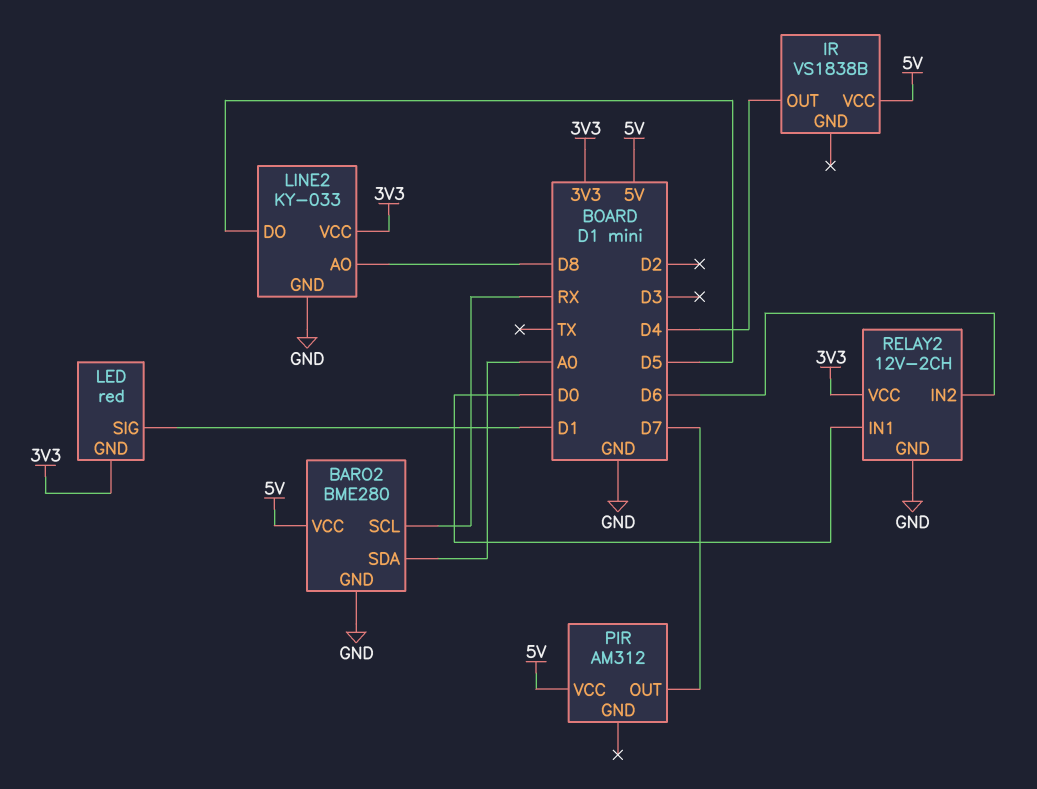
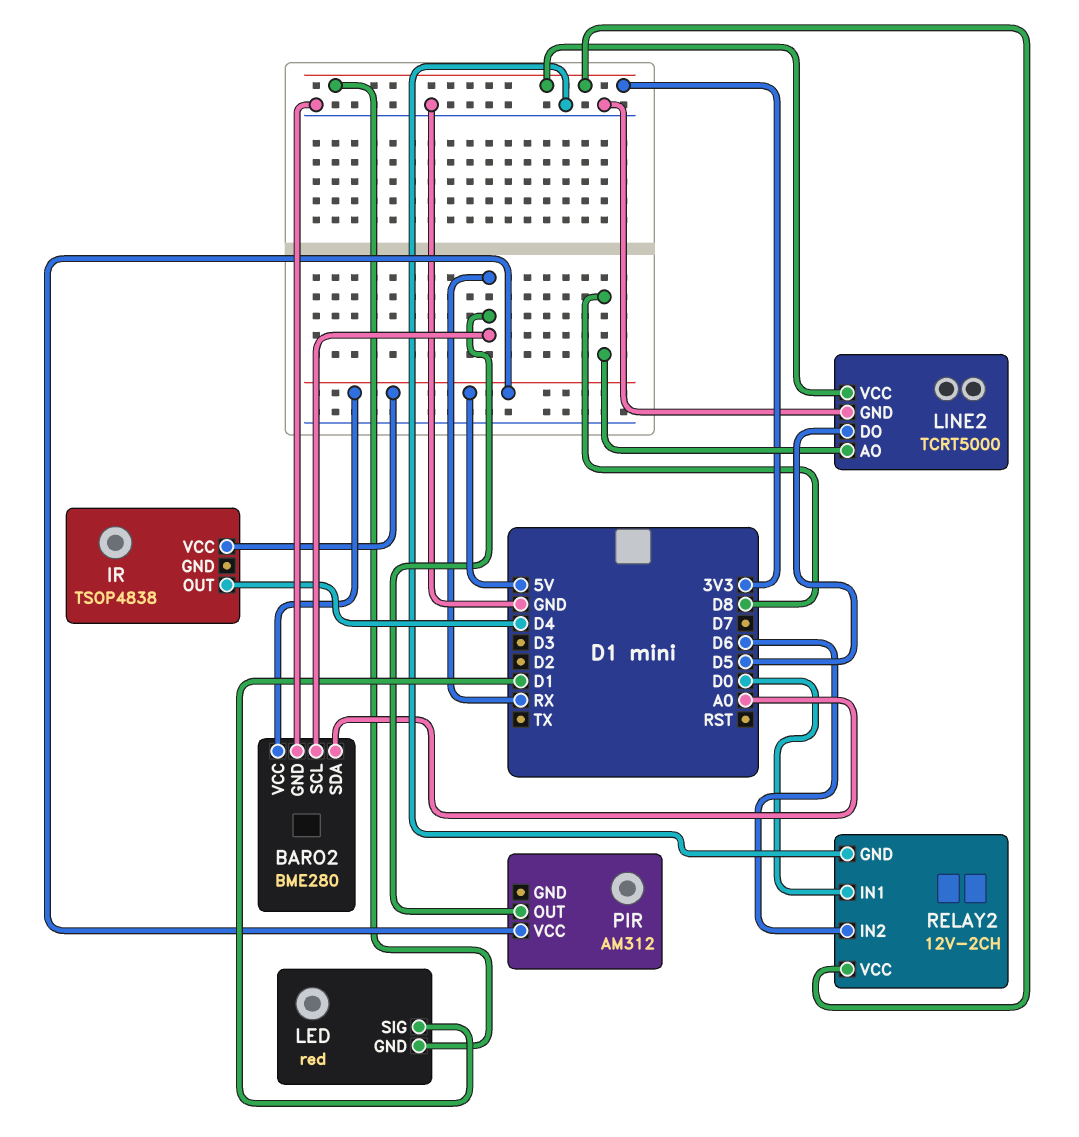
IR: VS1838B -> TSOP4838
LINE2: KY-033 -> TCRT5000
PIR pin OUT: D7 -> RX

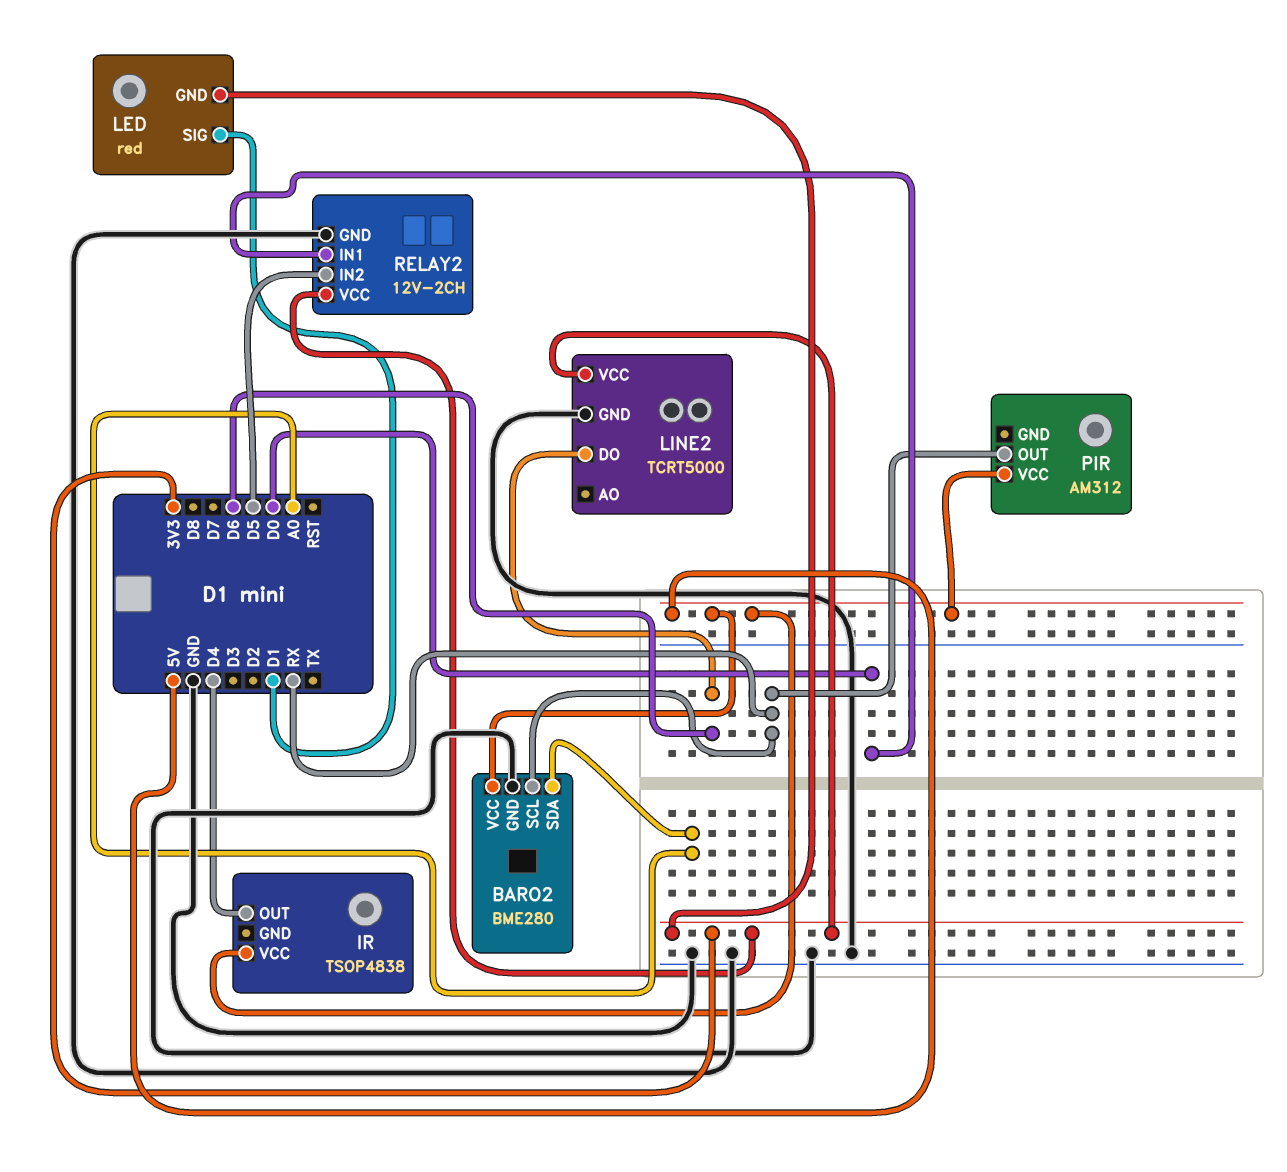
LINE2 pin AO: D8 -> none
LINE2 pin DO: D5 -> D6
RELAY2 pin IN2: D6 -> D5

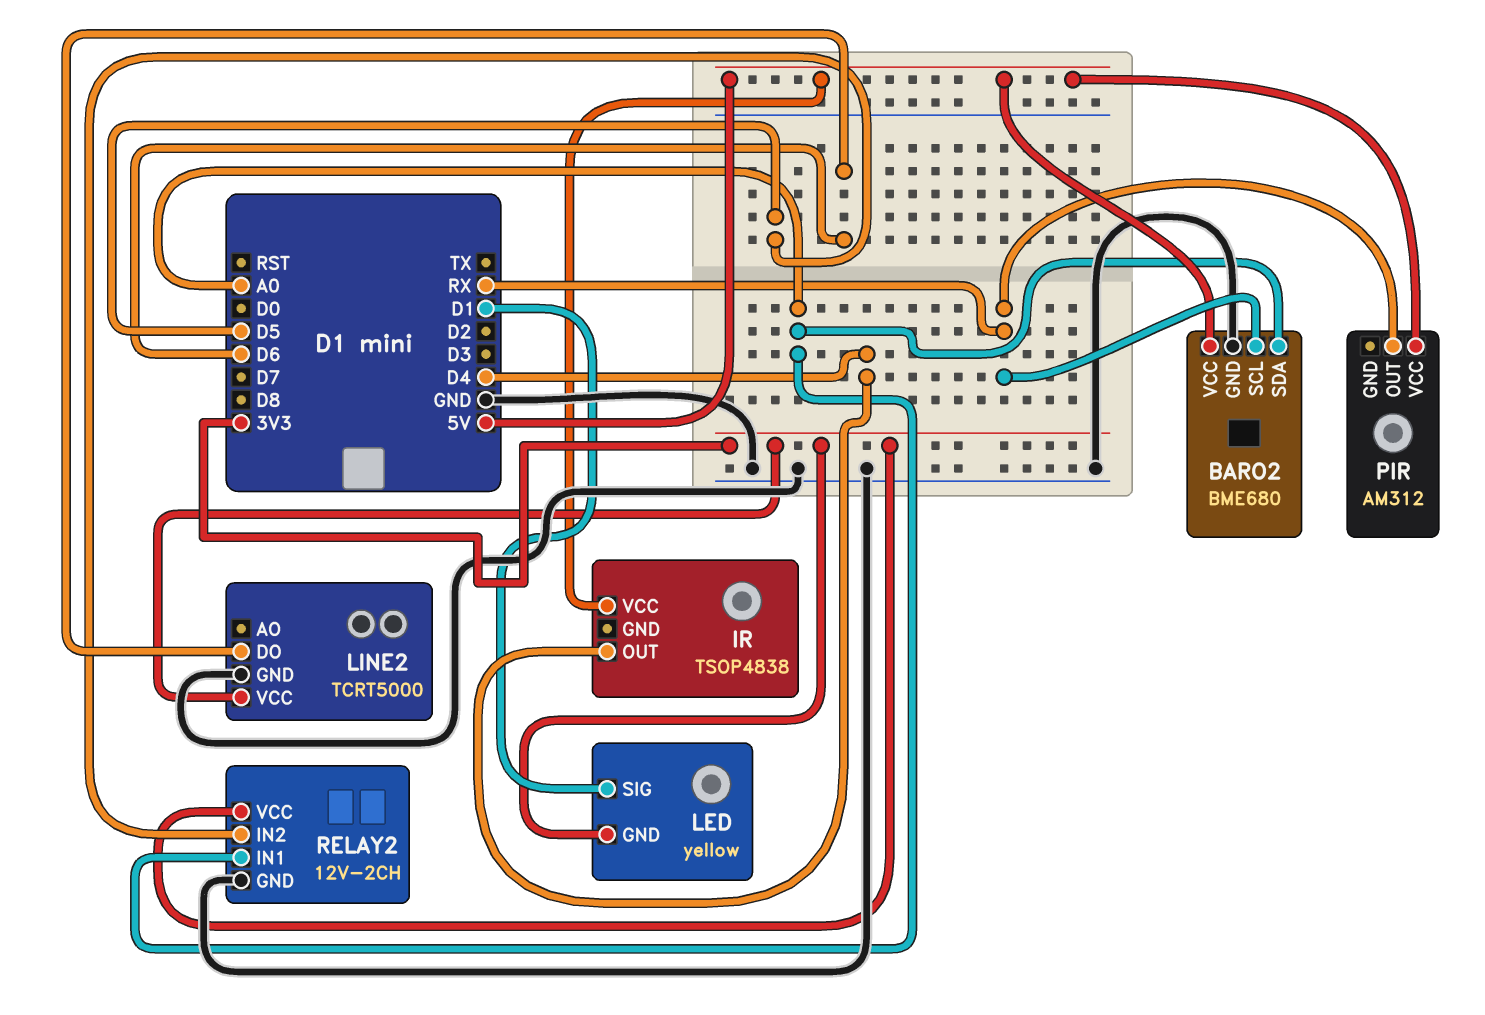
BARO2: BME280 -> BME680
LED: red -> yellow
RELAY2 pin IN1: D0 -> A0

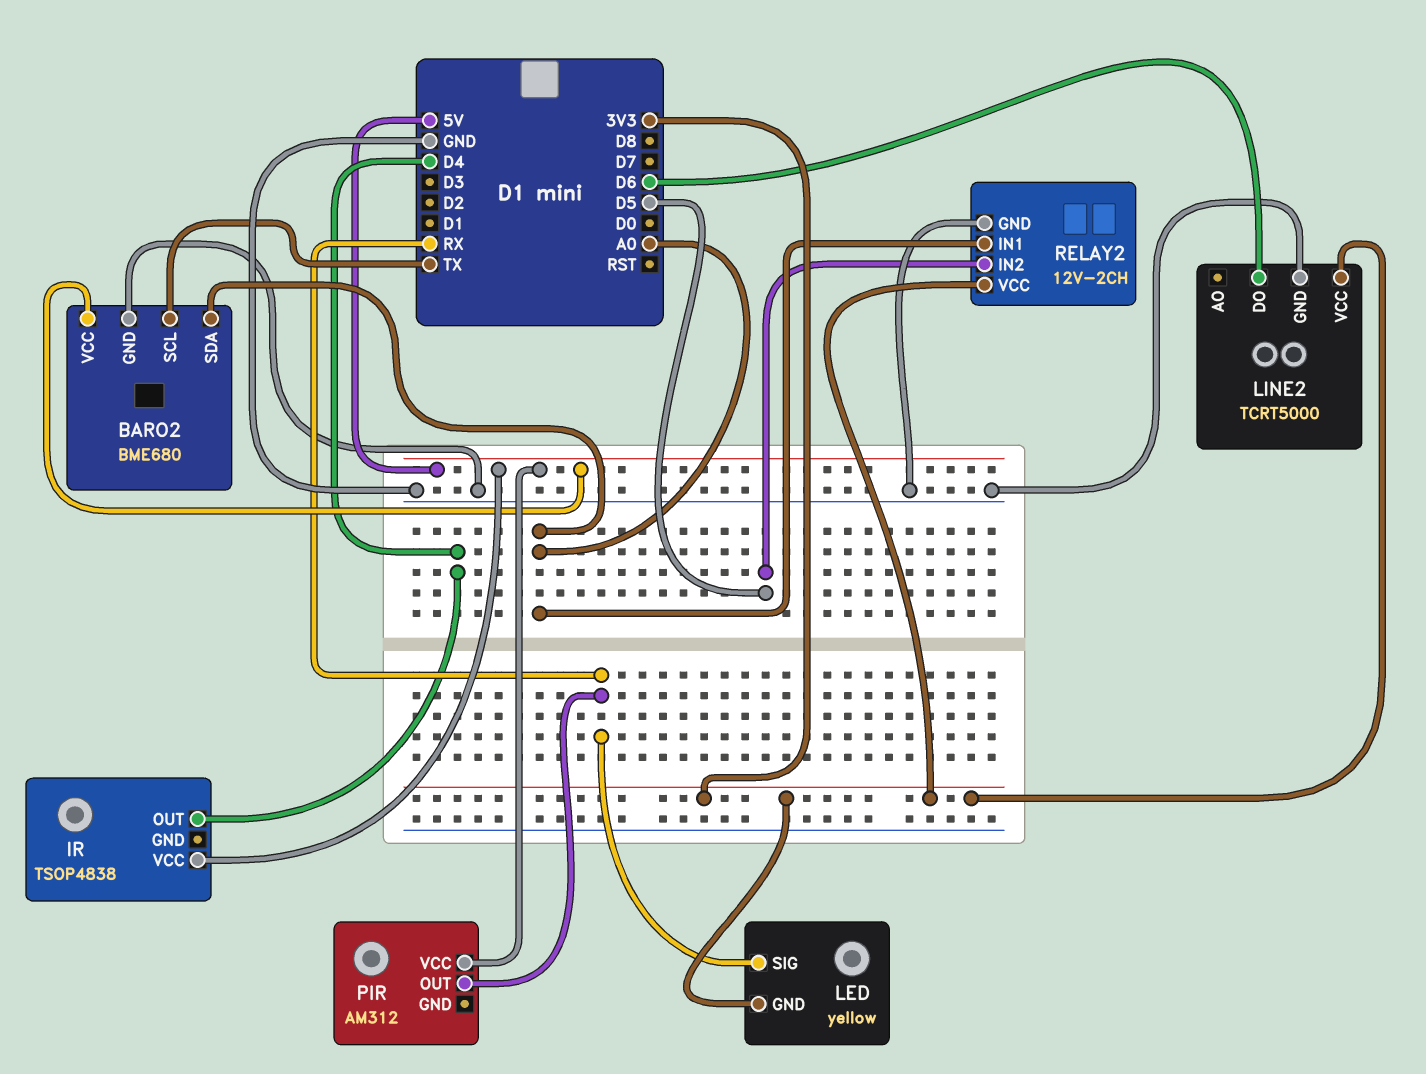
BARO2 pin SCL: RX -> TX
LED pin SIG: D1 -> RX

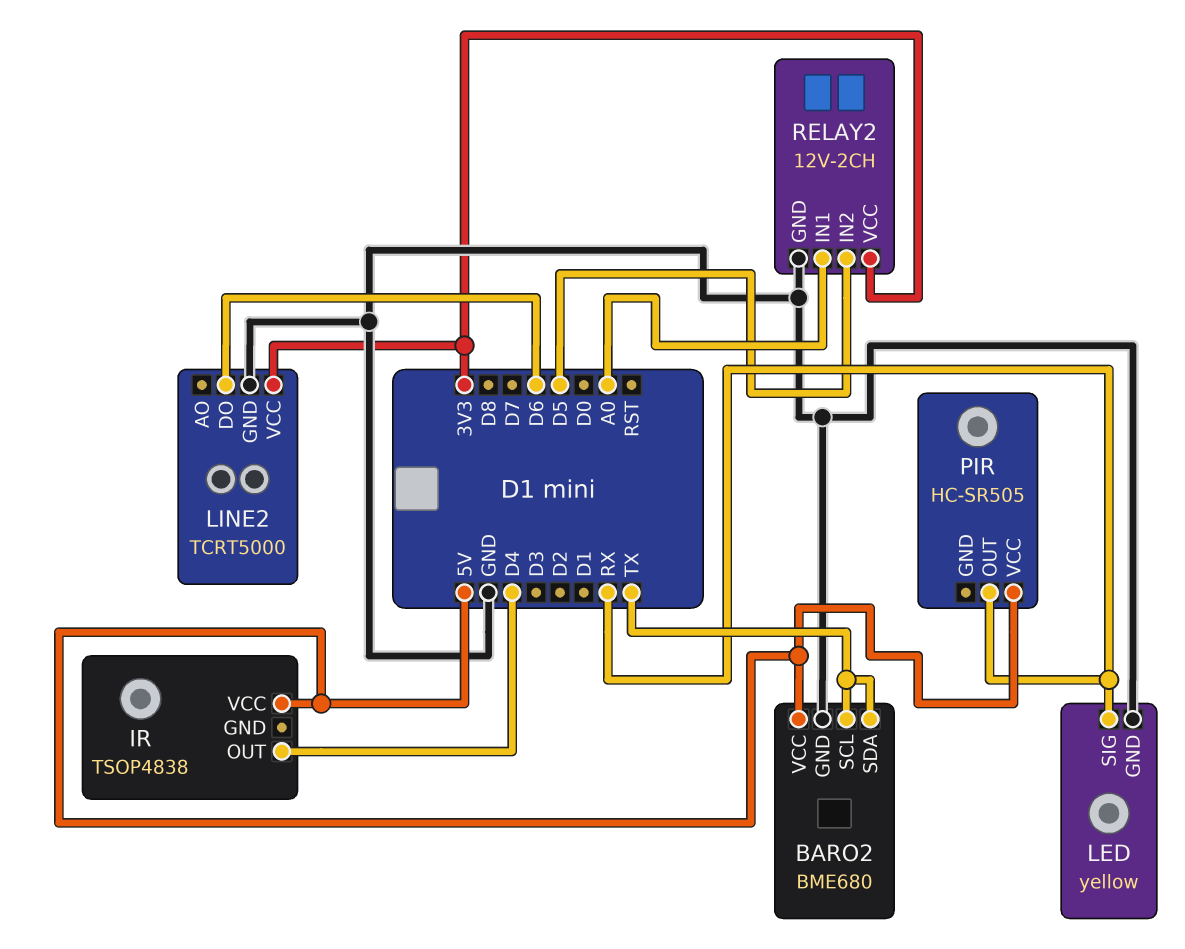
BARO2 pin SDA: A0 -> TX
LED pin GND: 3V3 -> GND
PIR: AM312 -> HC-SR505

